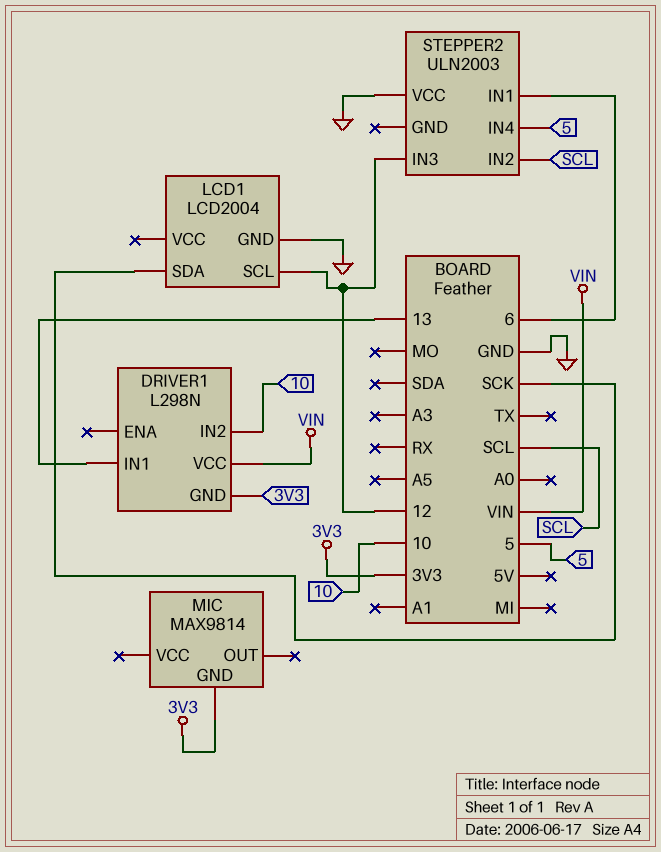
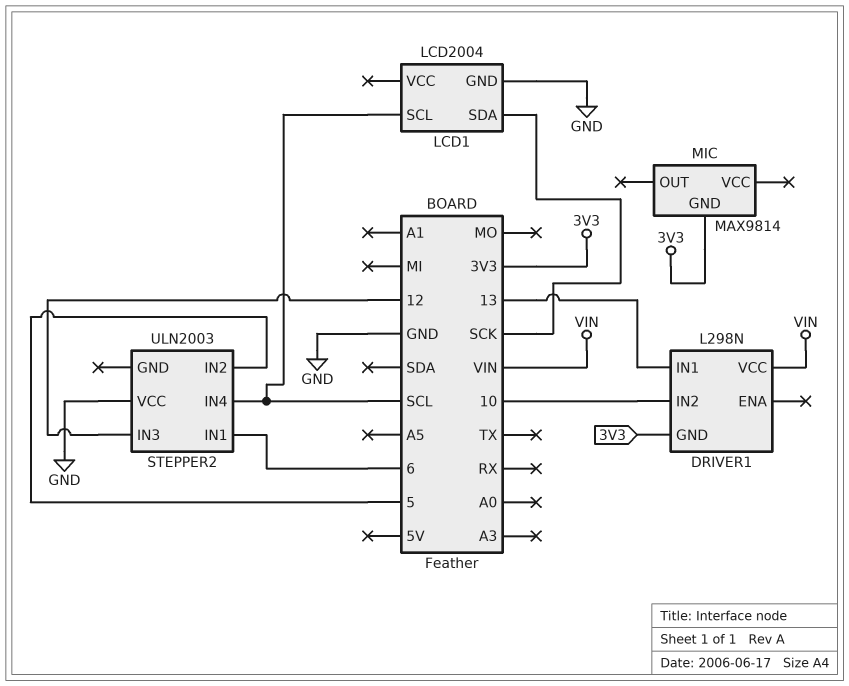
LCD1 pin SCL: 12 -> SCL
STEPPER2 pin IN2: SCL -> 5
STEPPER2 pin IN4: 5 -> SCL

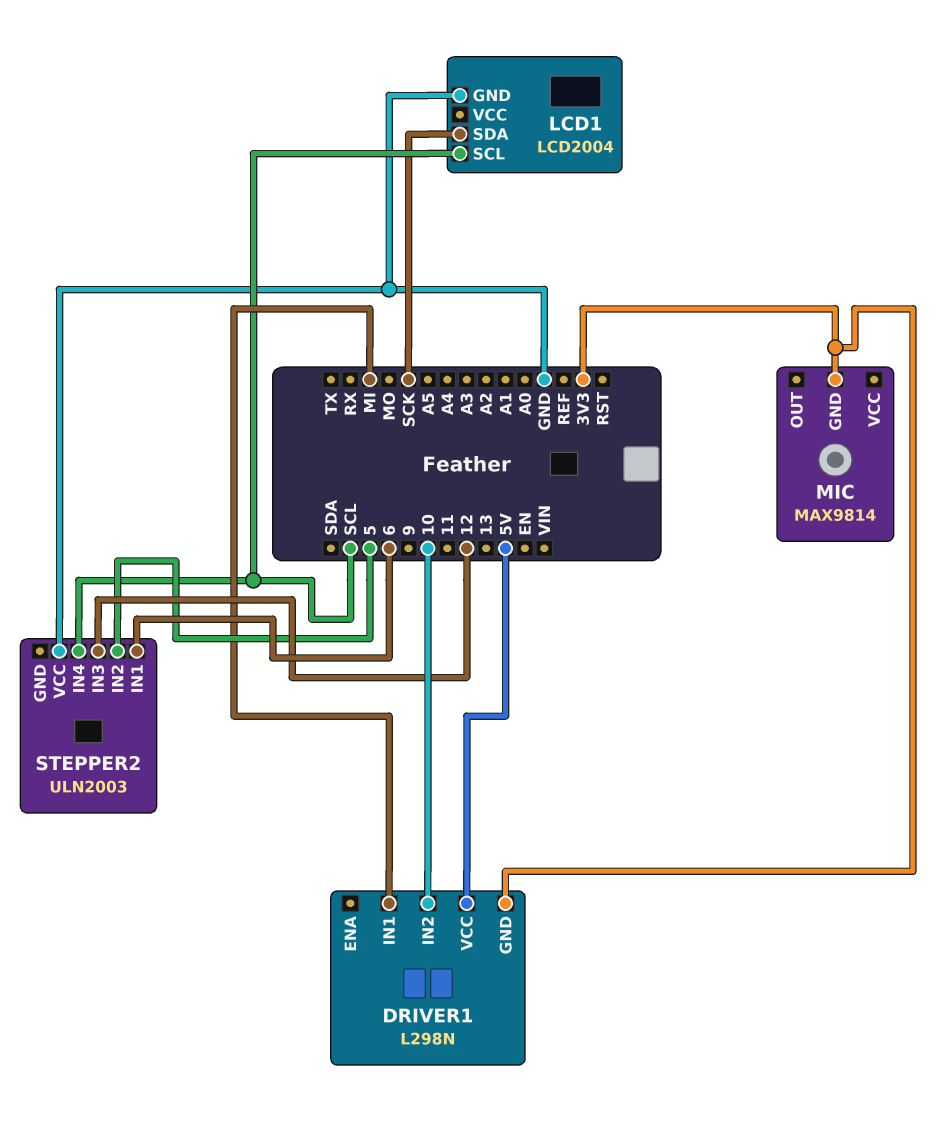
DRIVER1 pin IN1: 13 -> MI
DRIVER1 pin VCC: VIN -> 5V

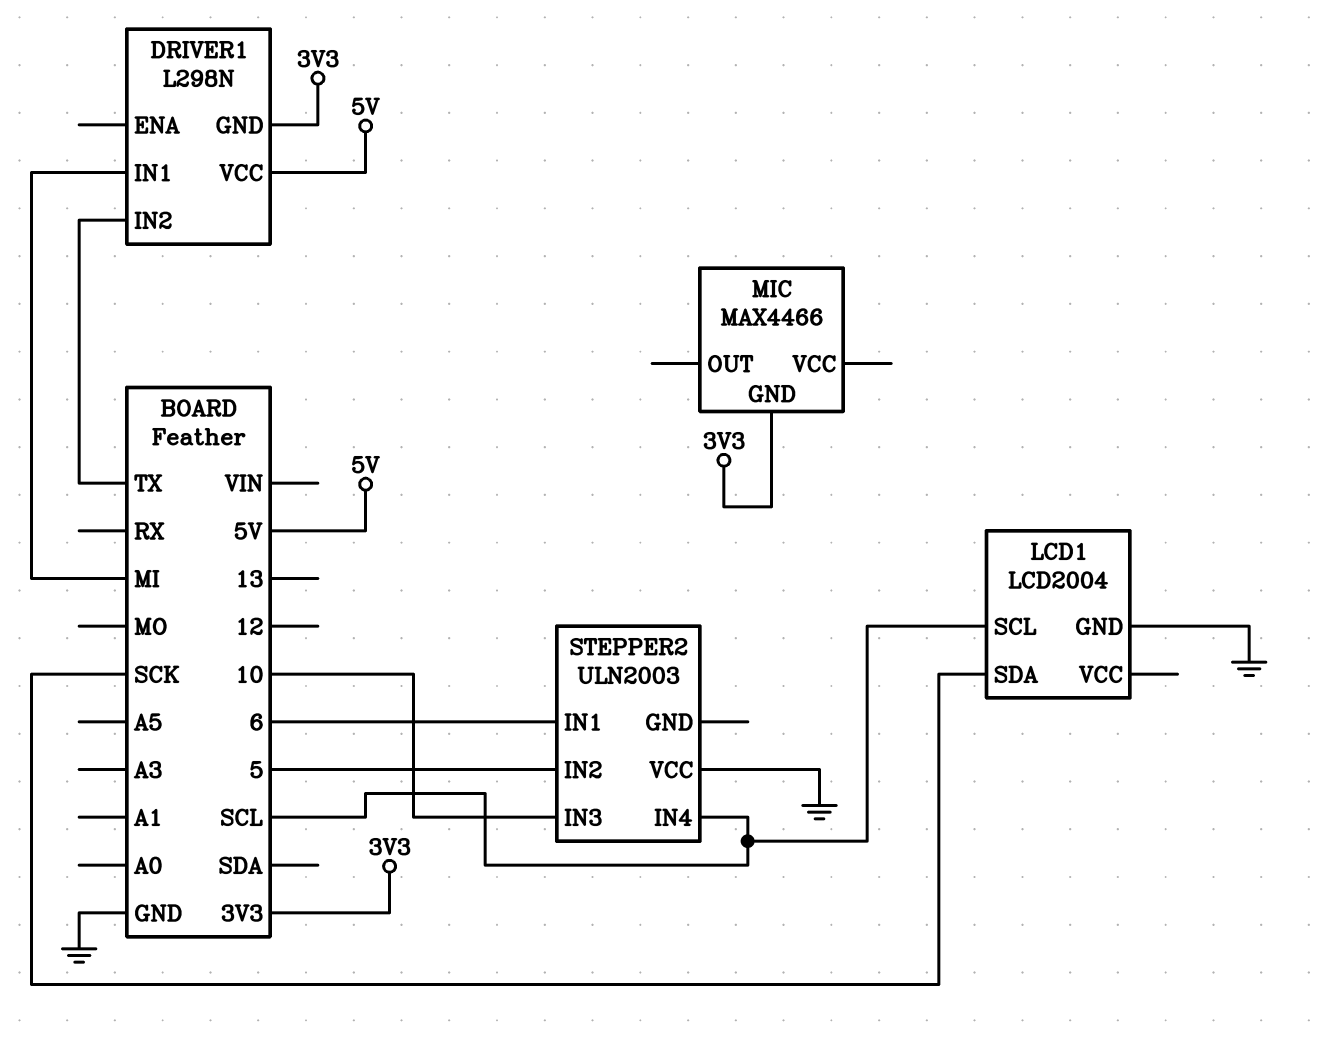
DRIVER1 pin IN2: 10 -> TX
MIC: MAX9814 -> MAX4466
STEPPER2 pin IN3: 12 -> 10

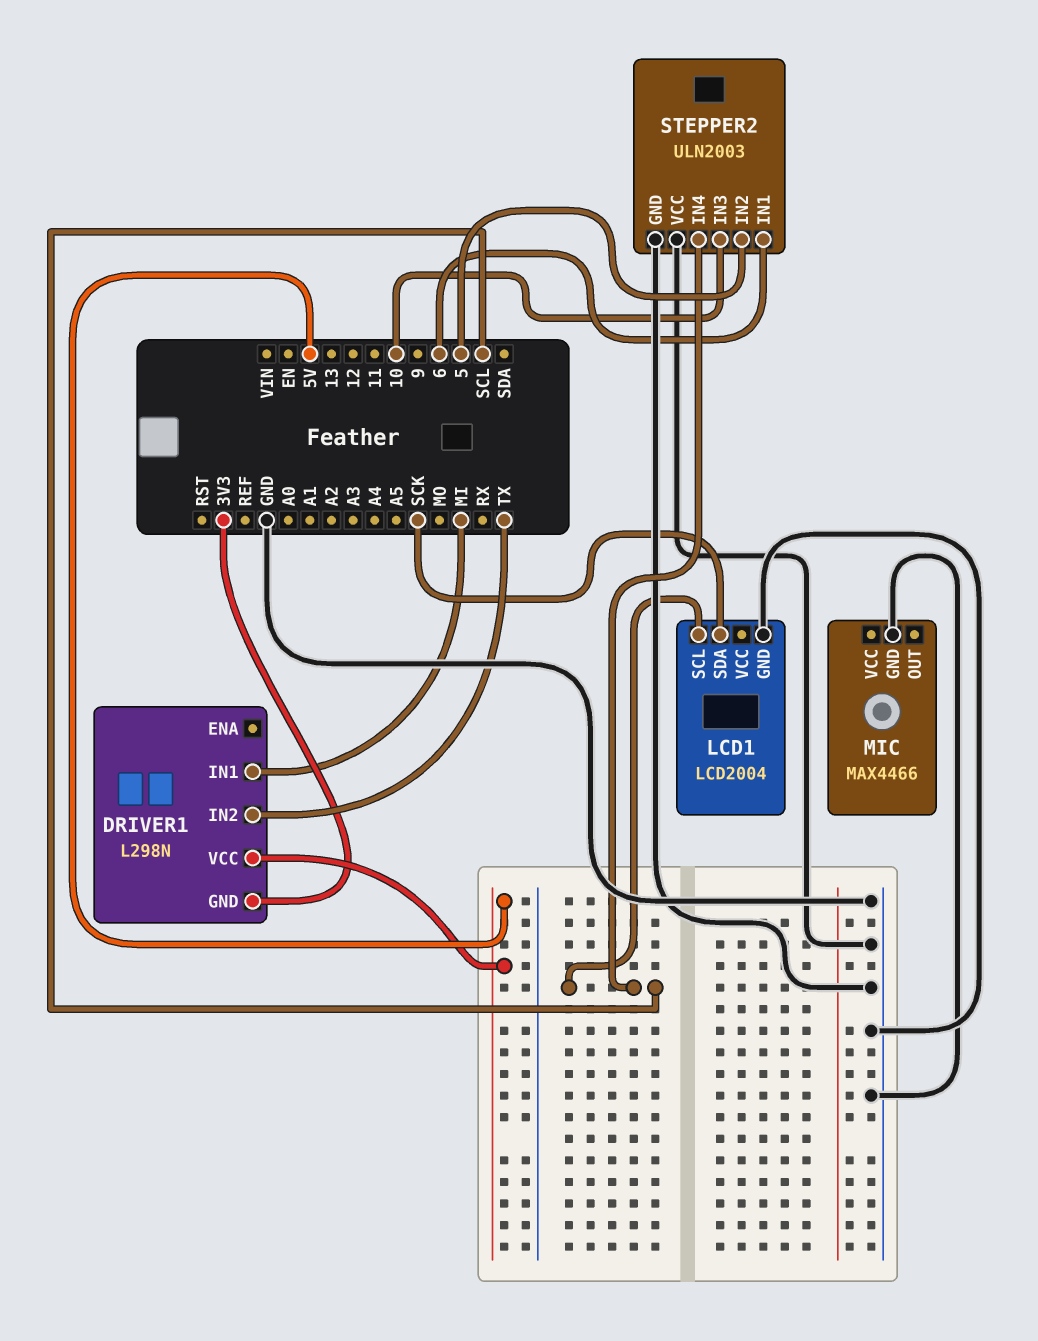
MIC pin GND: 3V3 -> GND
STEPPER2 pin GND: none -> GND

